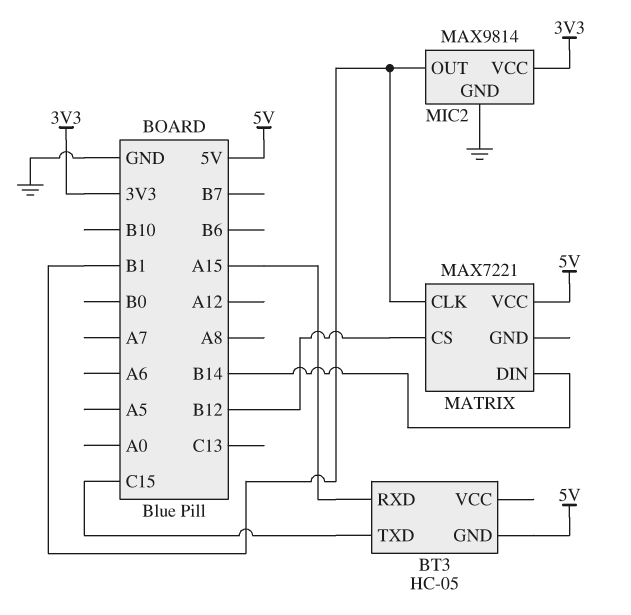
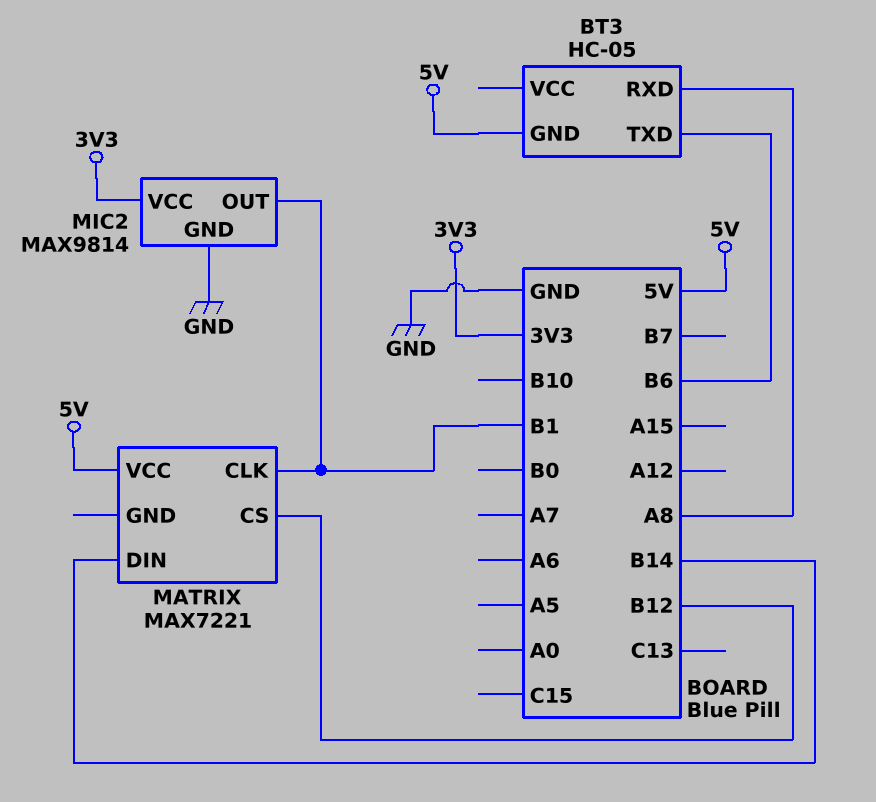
BT3 pin RXD: A15 -> A8
BT3 pin TXD: C15 -> B6

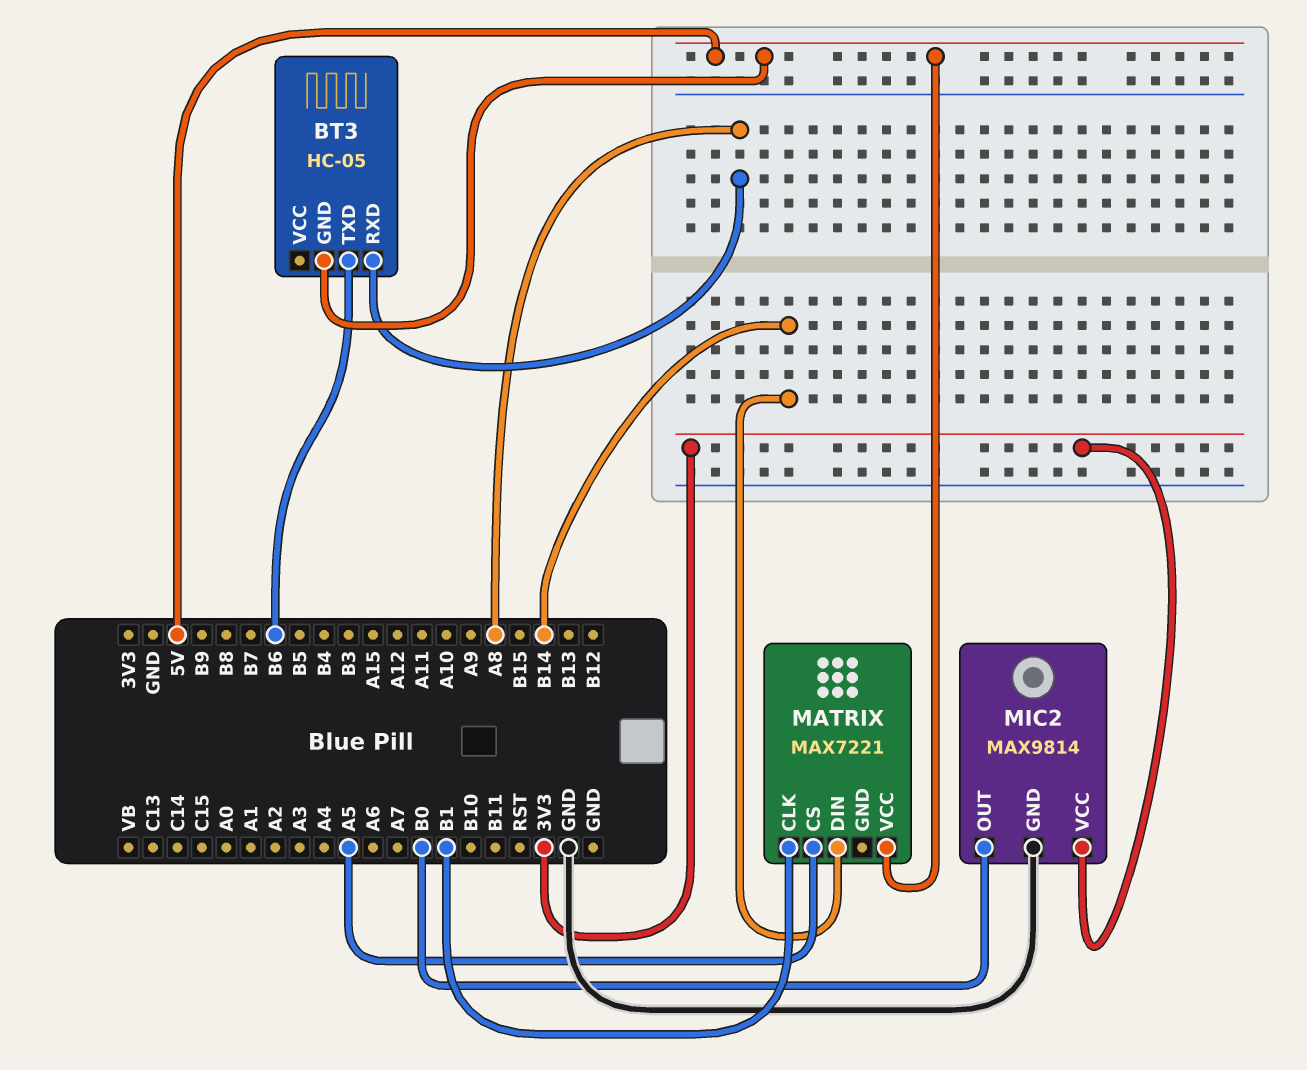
MATRIX pin CS: B12 -> A5
MIC2 pin OUT: B1 -> B0

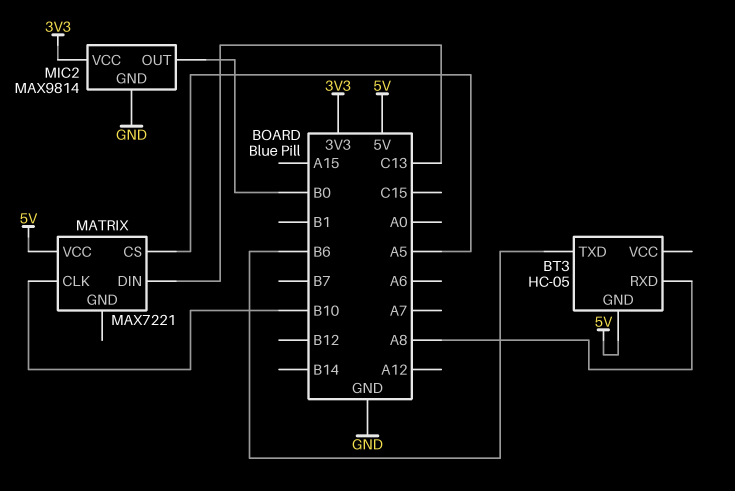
MATRIX pin CLK: B1 -> B10
MATRIX pin DIN: B14 -> C13

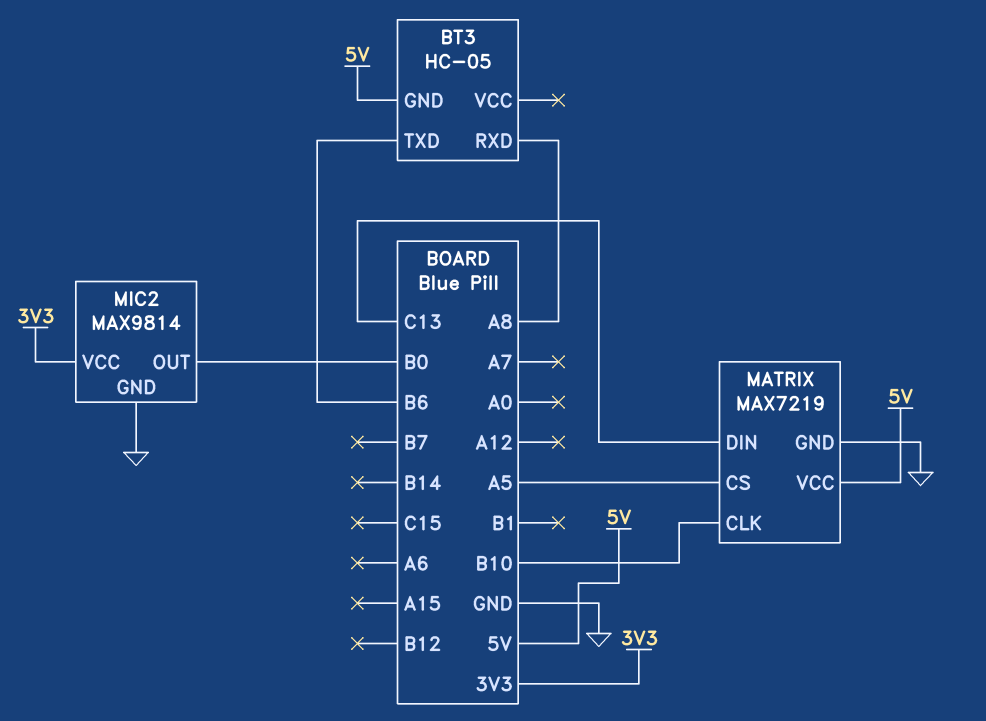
MATRIX: MAX7221 -> MAX7219
MATRIX pin GND: none -> GND

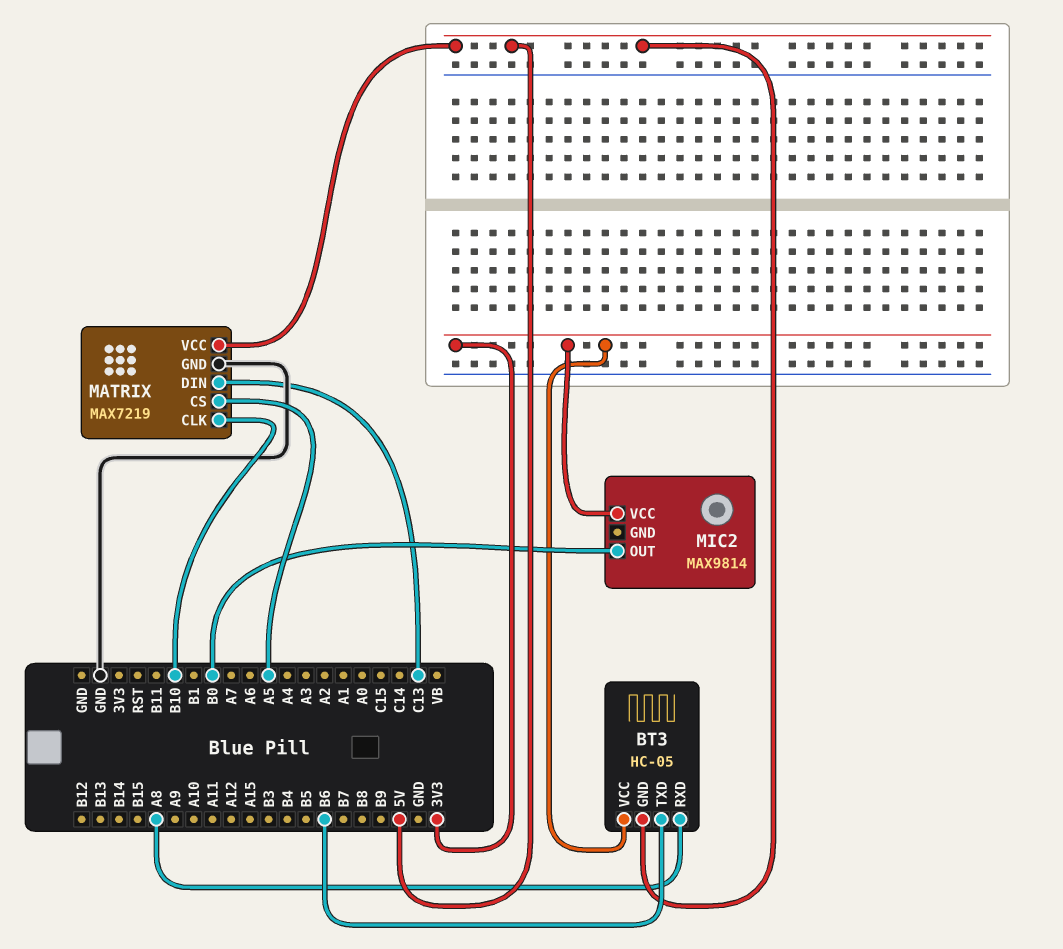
BT3 pin VCC: none -> 3V3
MIC2 pin GND: GND -> none

